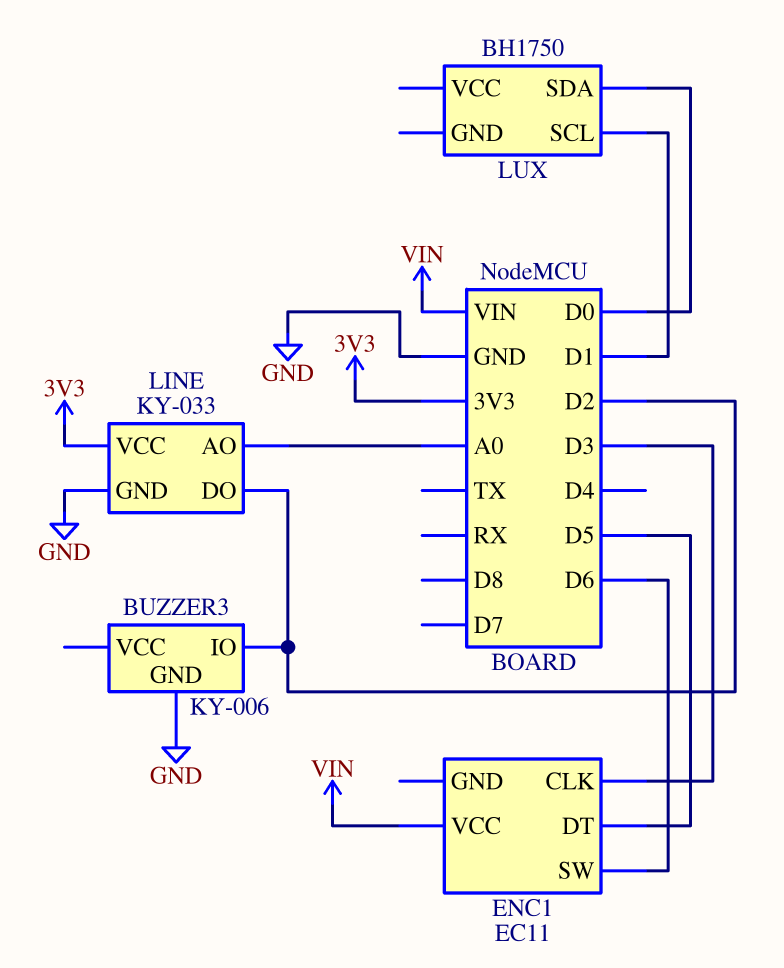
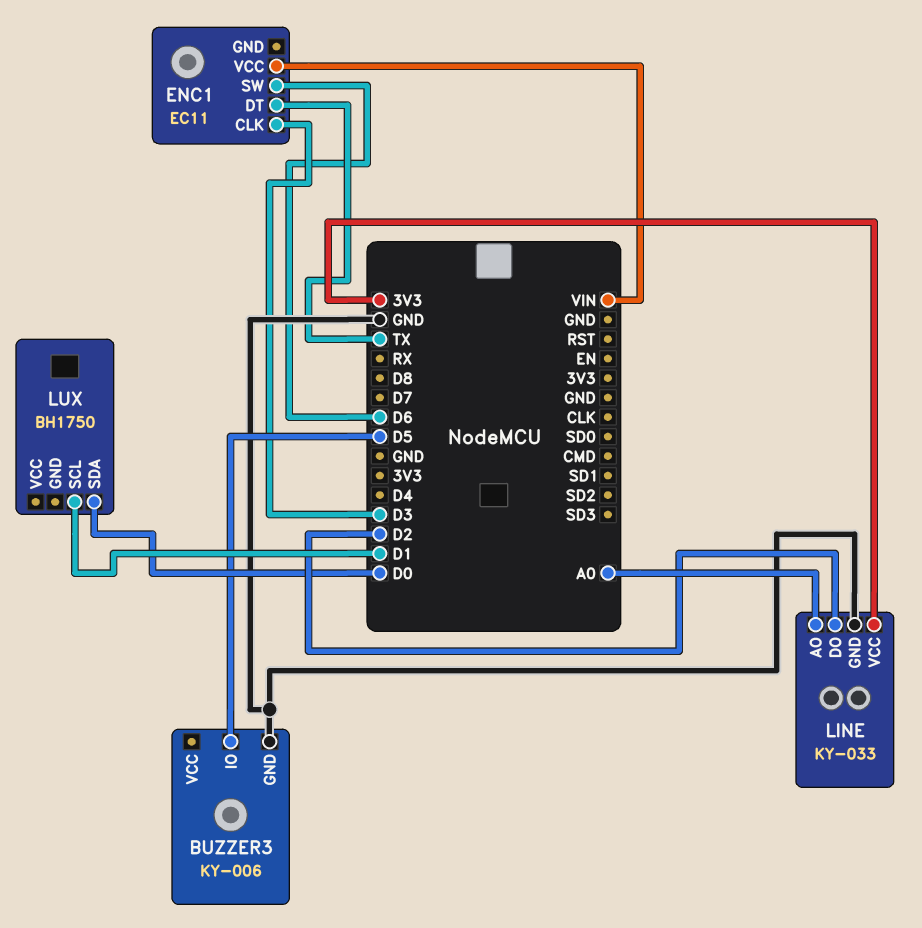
BUZZER3 pin IO: D2 -> D5
ENC1 pin DT: D5 -> TX

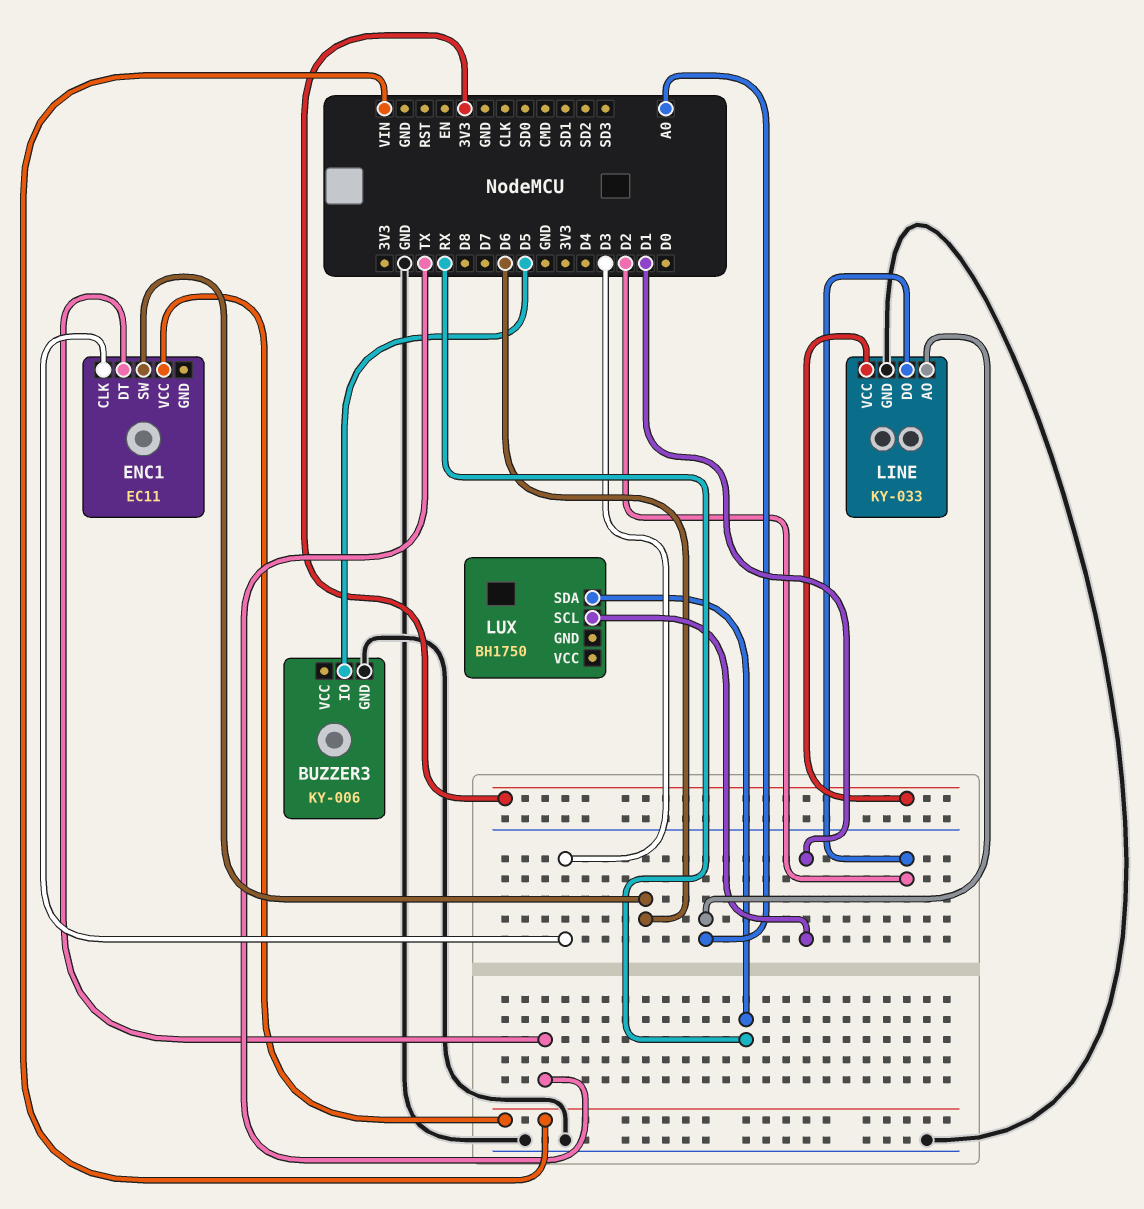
LUX pin SDA: D0 -> RX

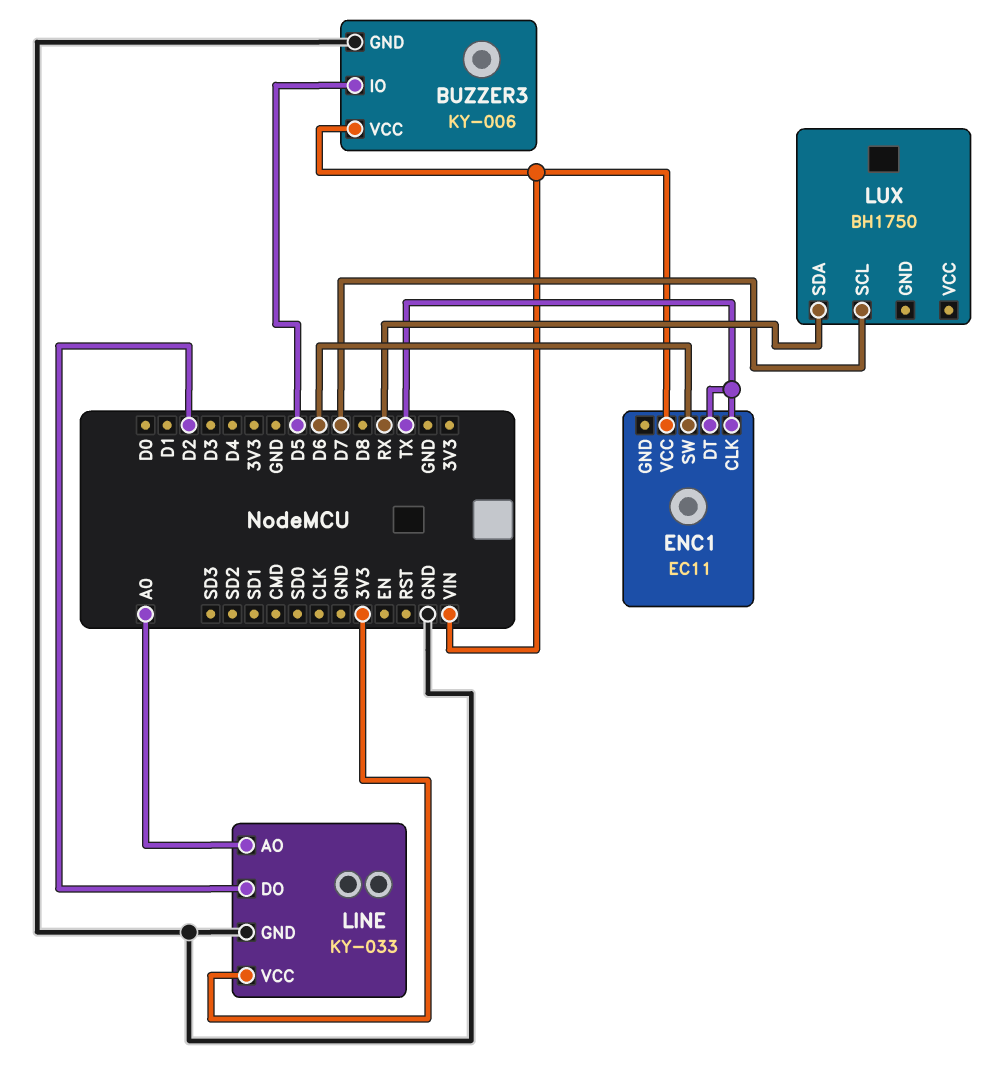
BUZZER3 pin VCC: none -> VIN
ENC1 pin CLK: D3 -> TX
LUX pin SCL: D1 -> D7

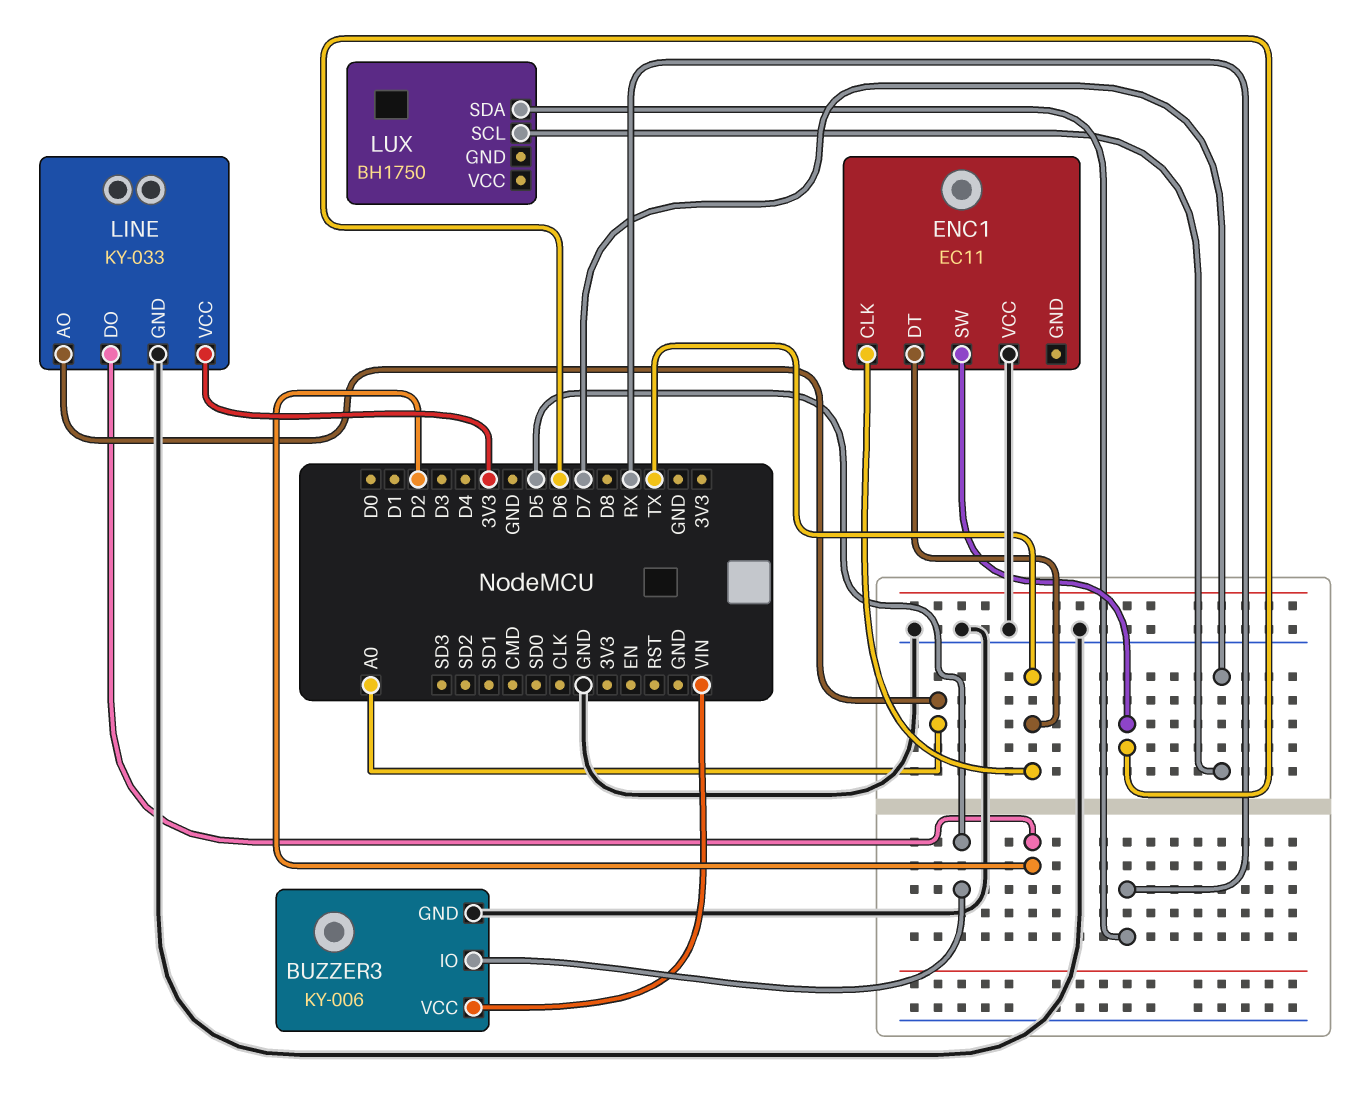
ENC1 pin VCC: VIN -> GND

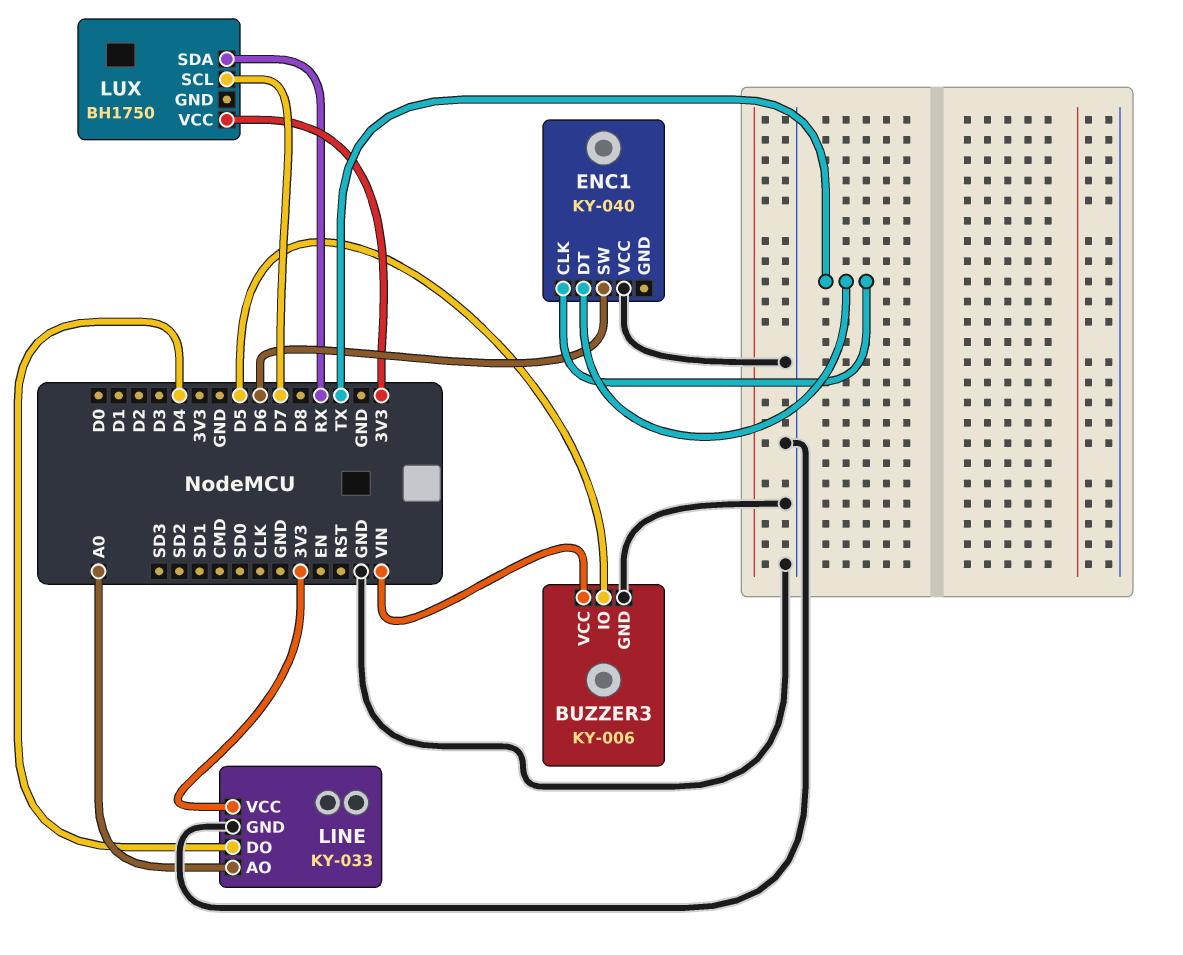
ENC1: EC11 -> KY-040
LINE pin DO: D2 -> D4
LUX pin VCC: none -> 3V3

